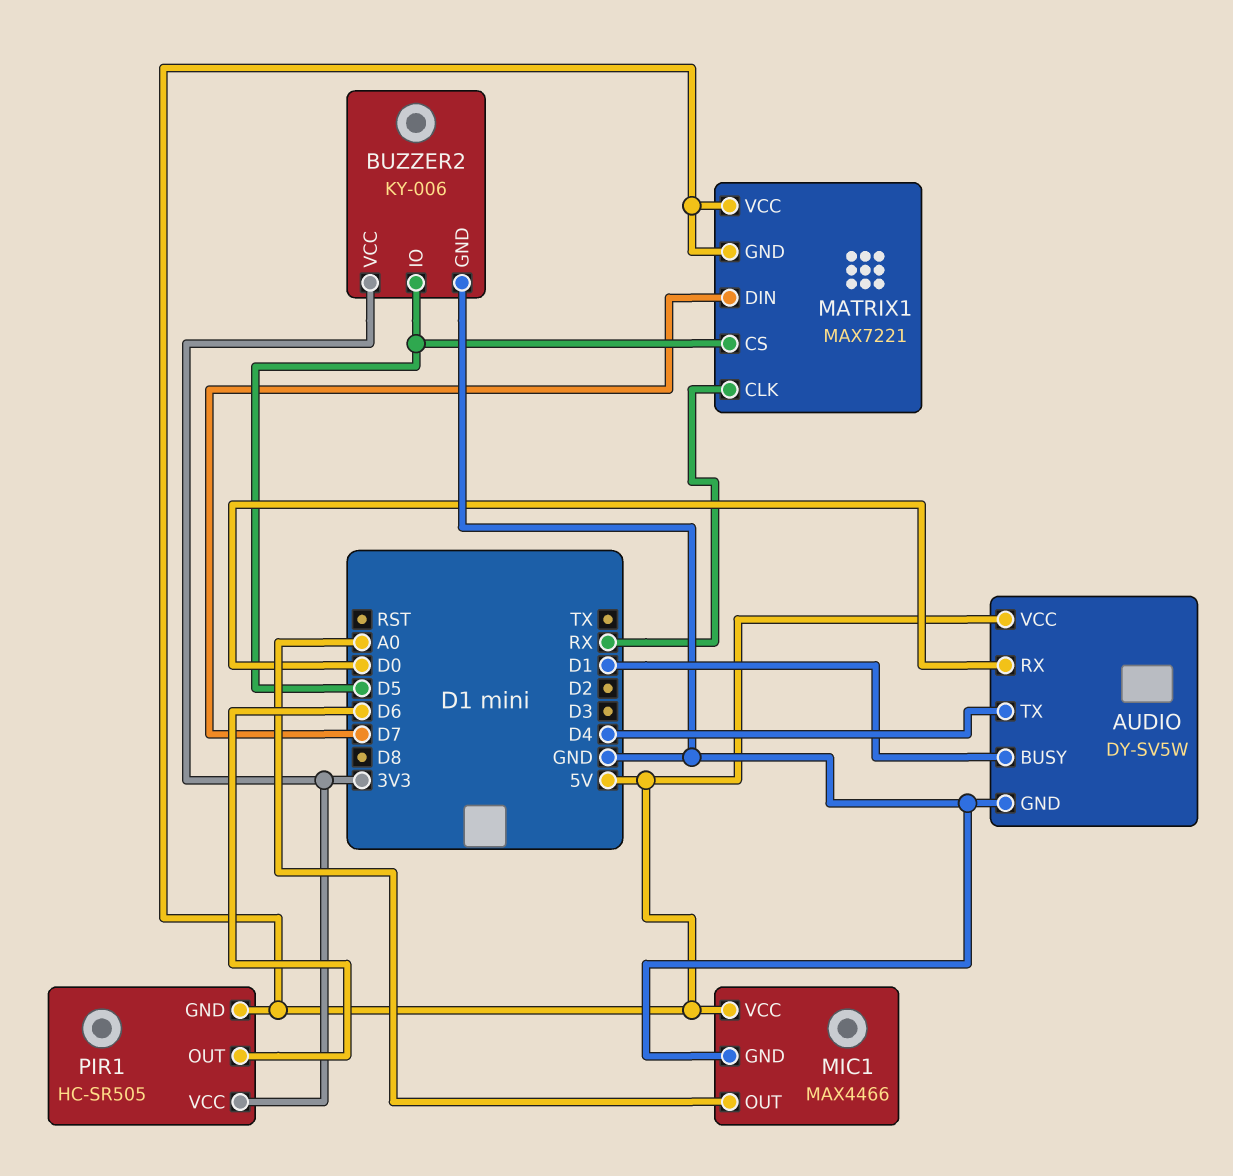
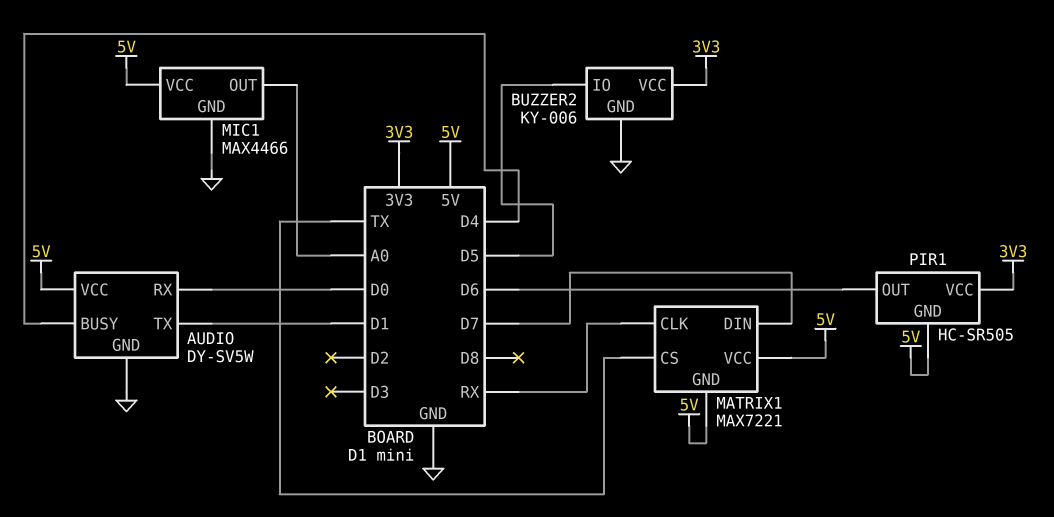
AUDIO pin BUSY: D1 -> D4
AUDIO pin TX: D4 -> D1
MATRIX1 pin CS: D5 -> TX

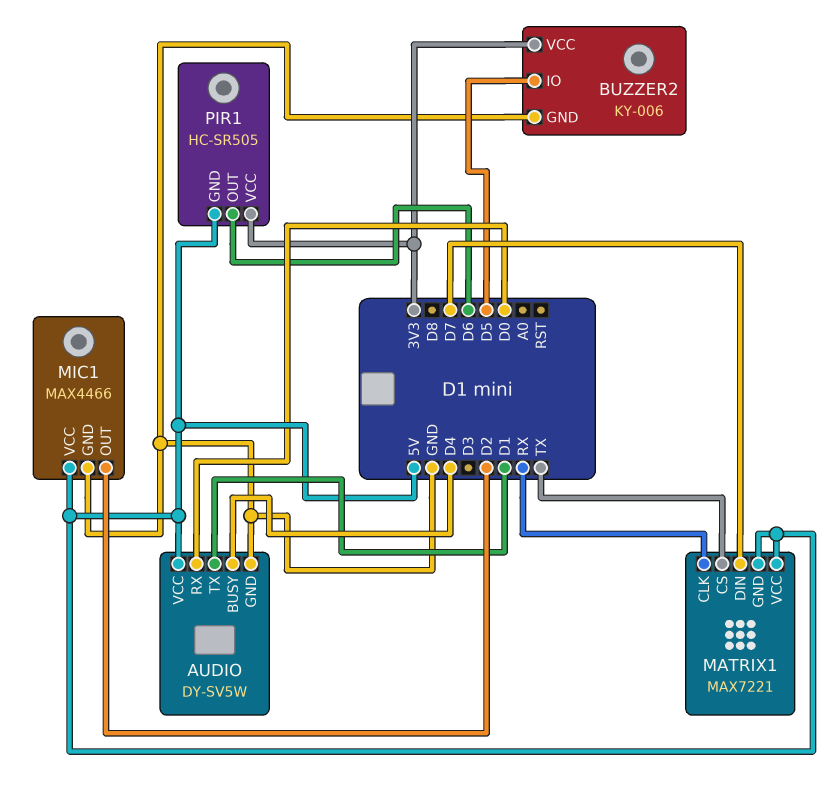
MIC1 pin OUT: A0 -> D2

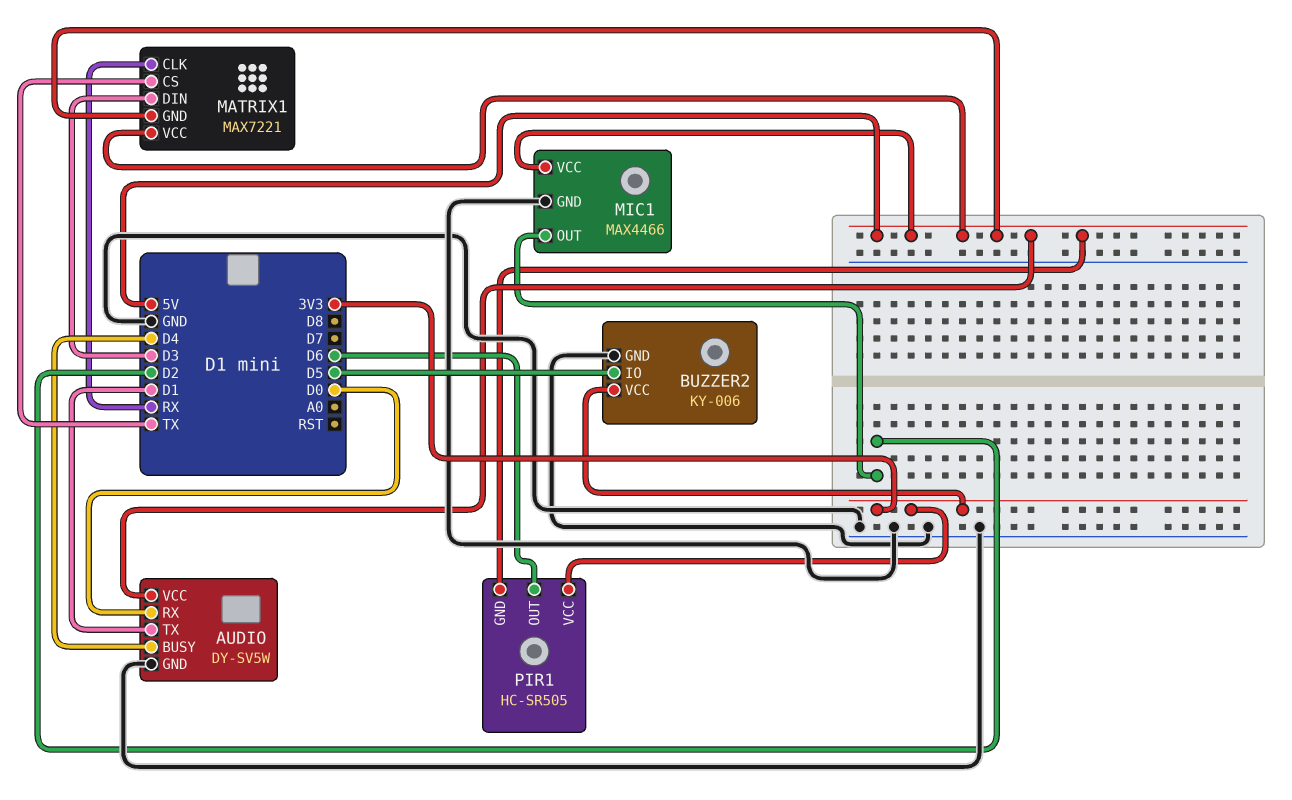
MATRIX1 pin DIN: D7 -> D3

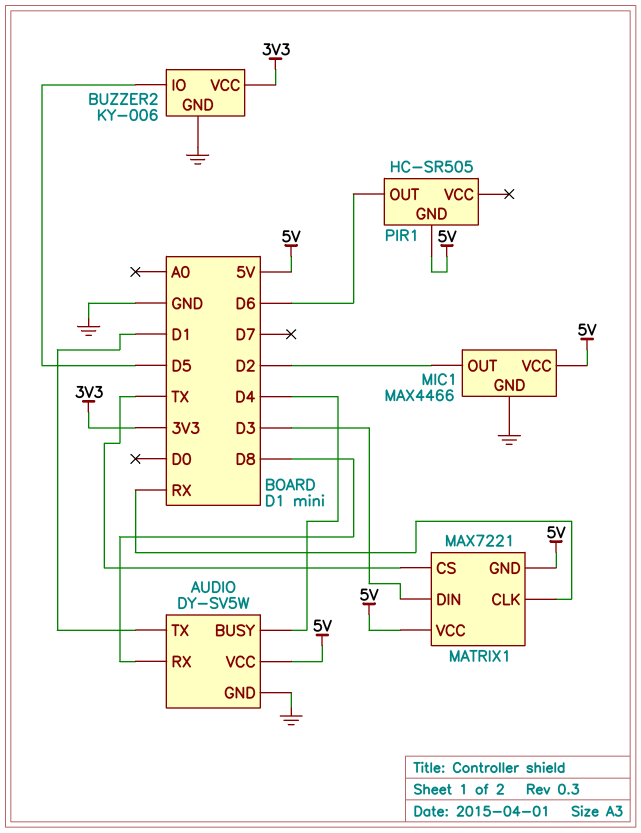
AUDIO pin RX: D0 -> D8
PIR1 pin VCC: 3V3 -> none

